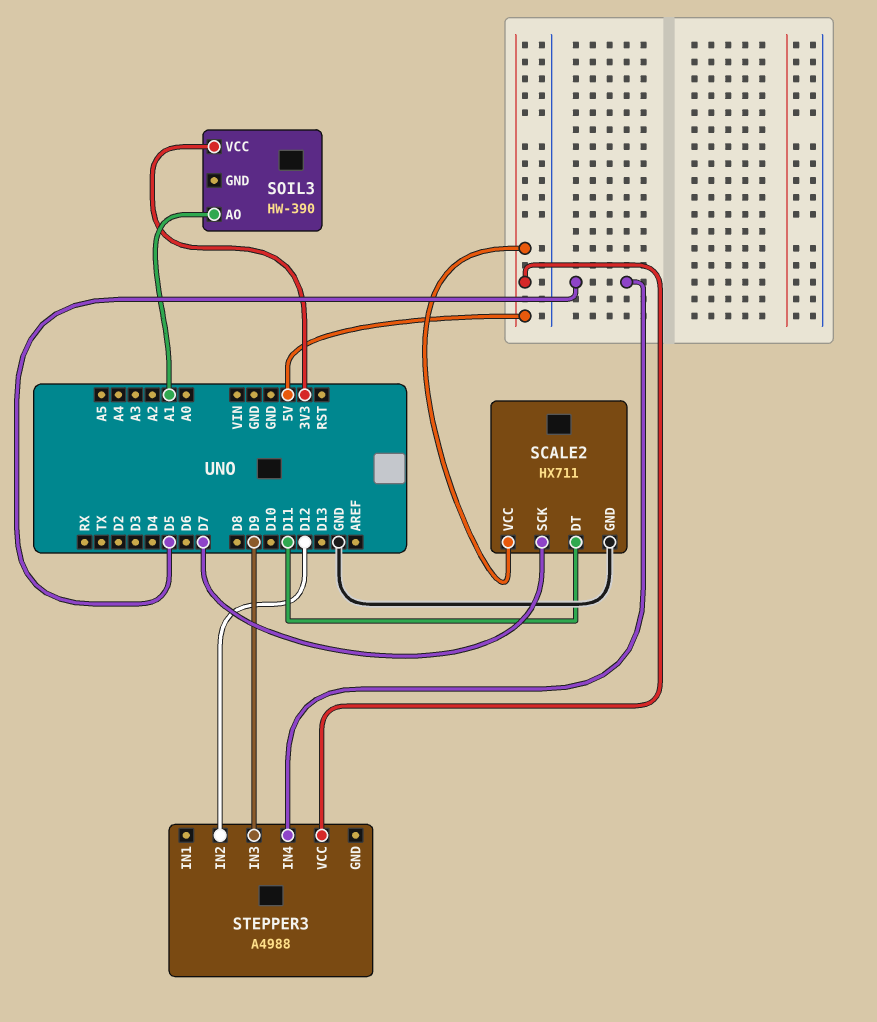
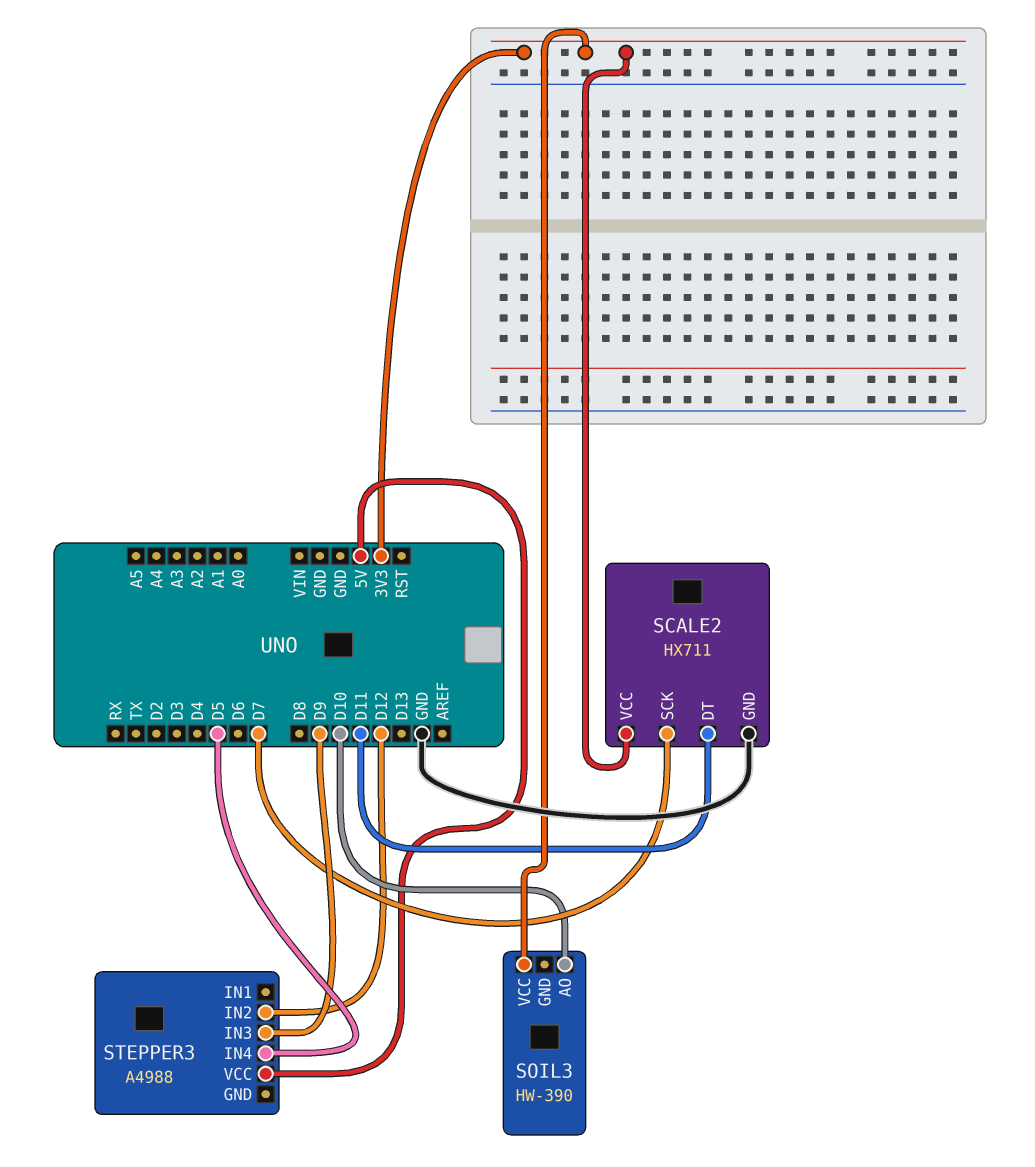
SCALE2 pin VCC: 5V -> 3V3
SOIL3 pin AO: A1 -> D10

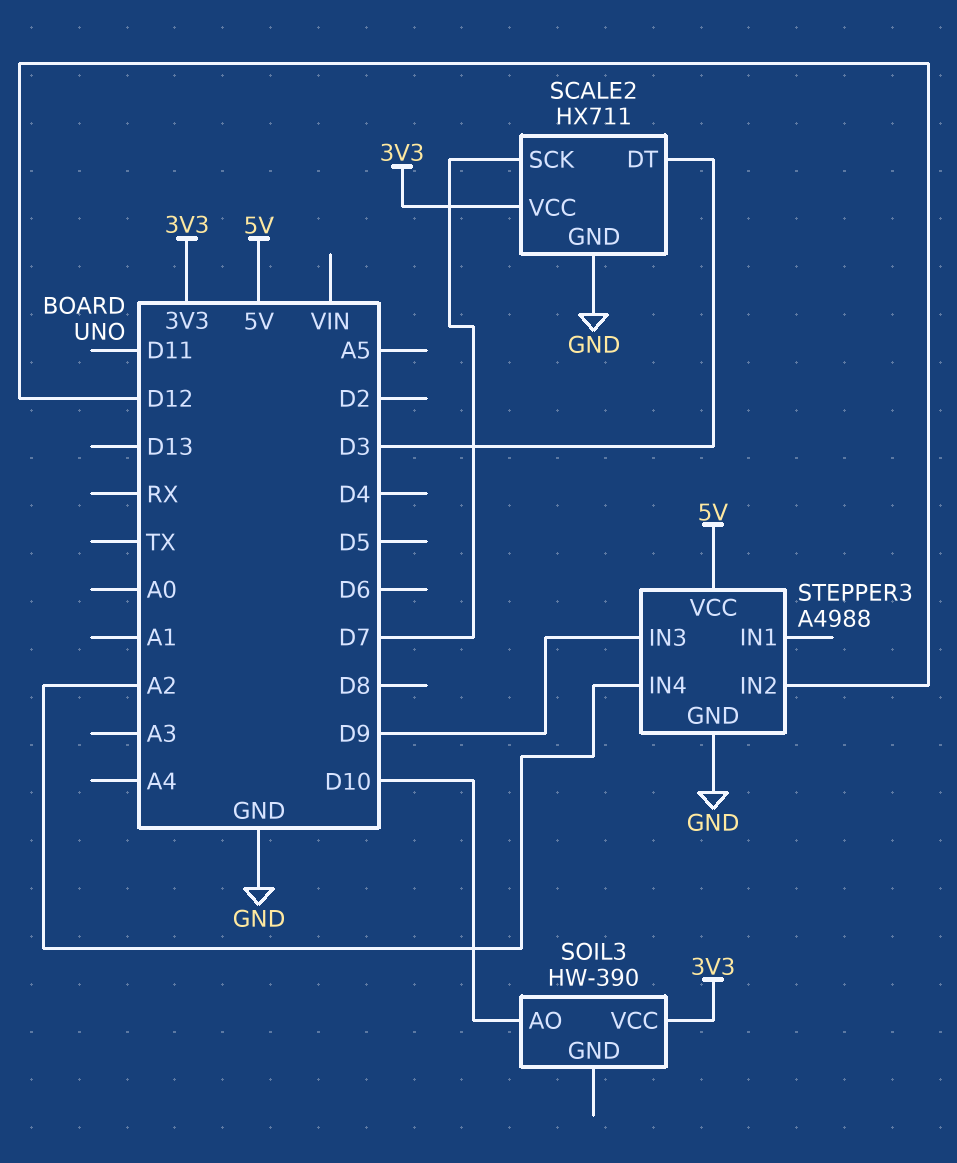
SCALE2 pin DT: D11 -> D3
STEPPER3 pin GND: none -> GND
STEPPER3 pin IN4: D5 -> A2

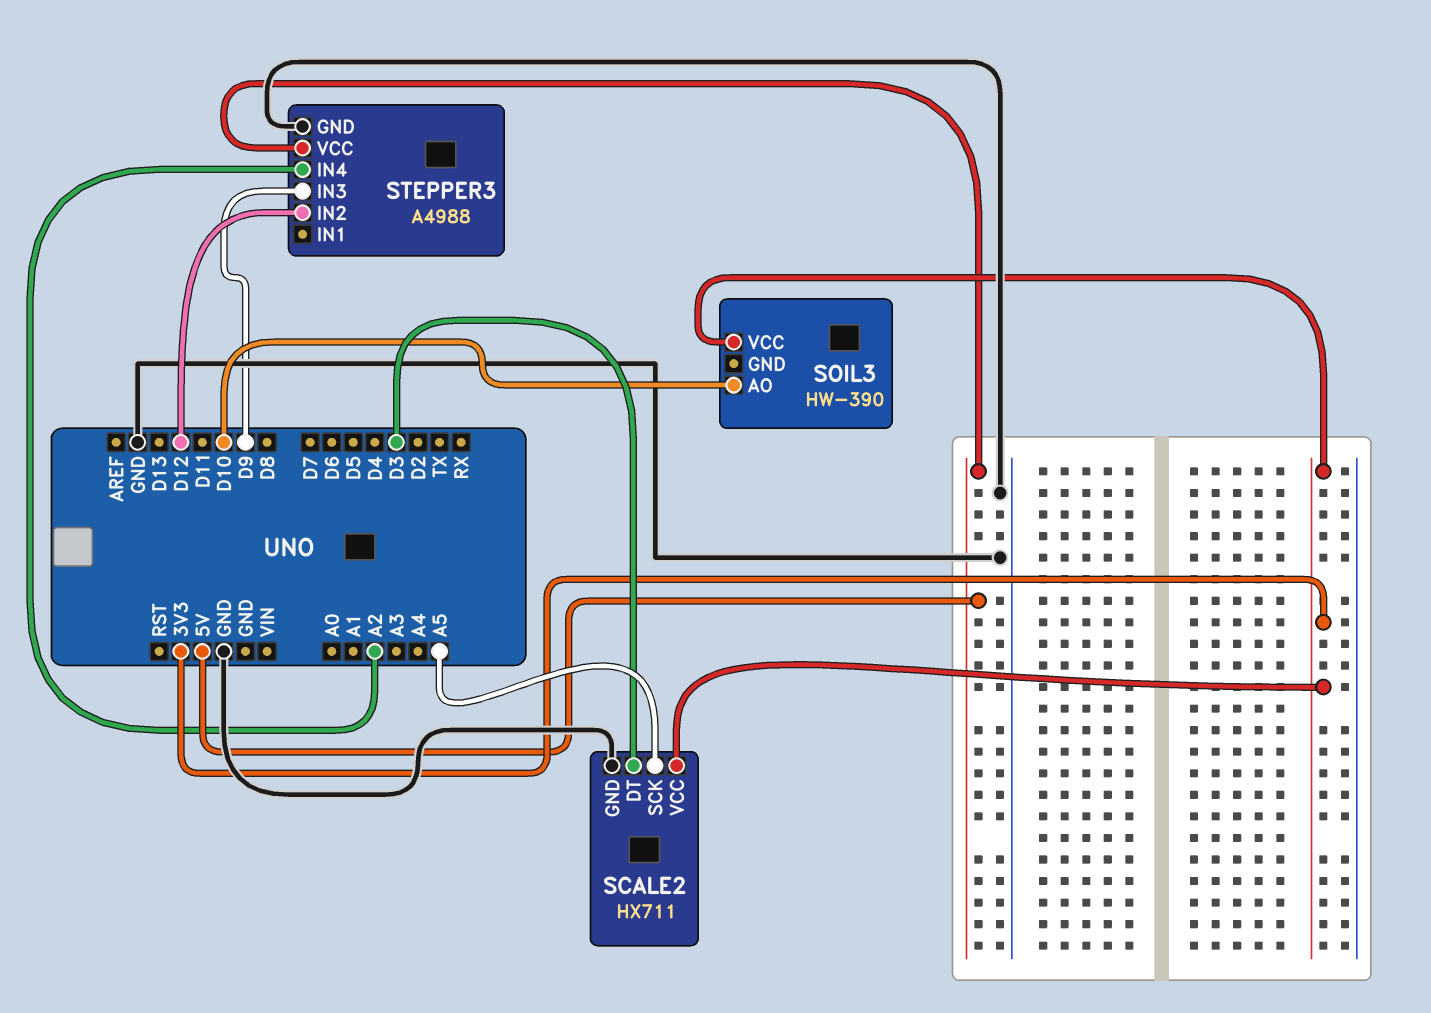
SCALE2 pin SCK: D7 -> A5

